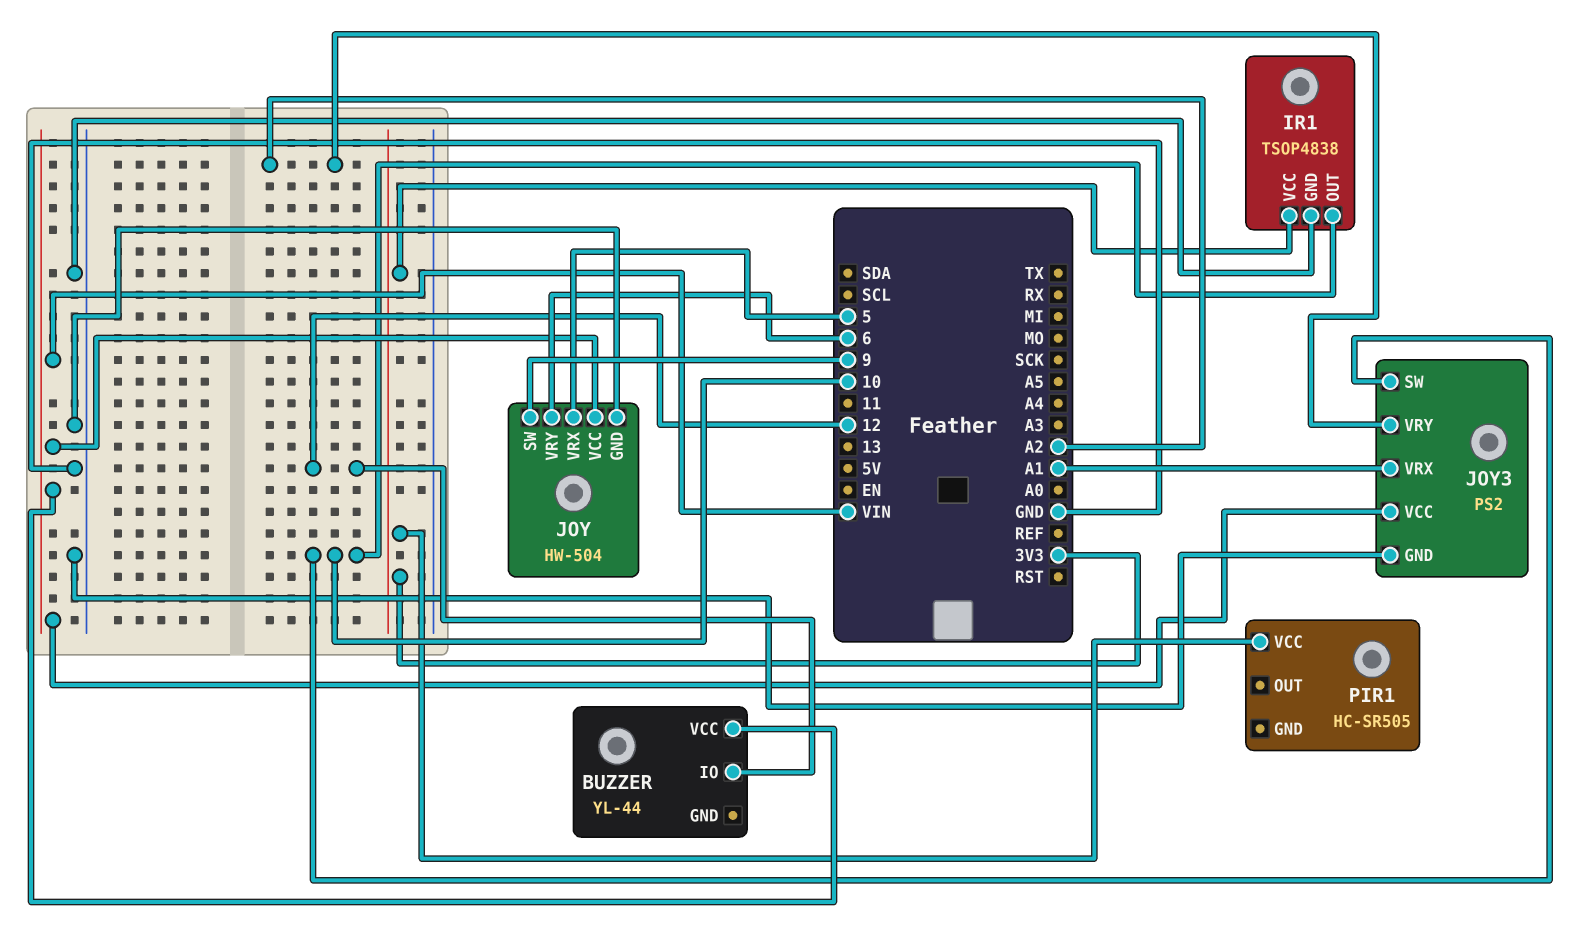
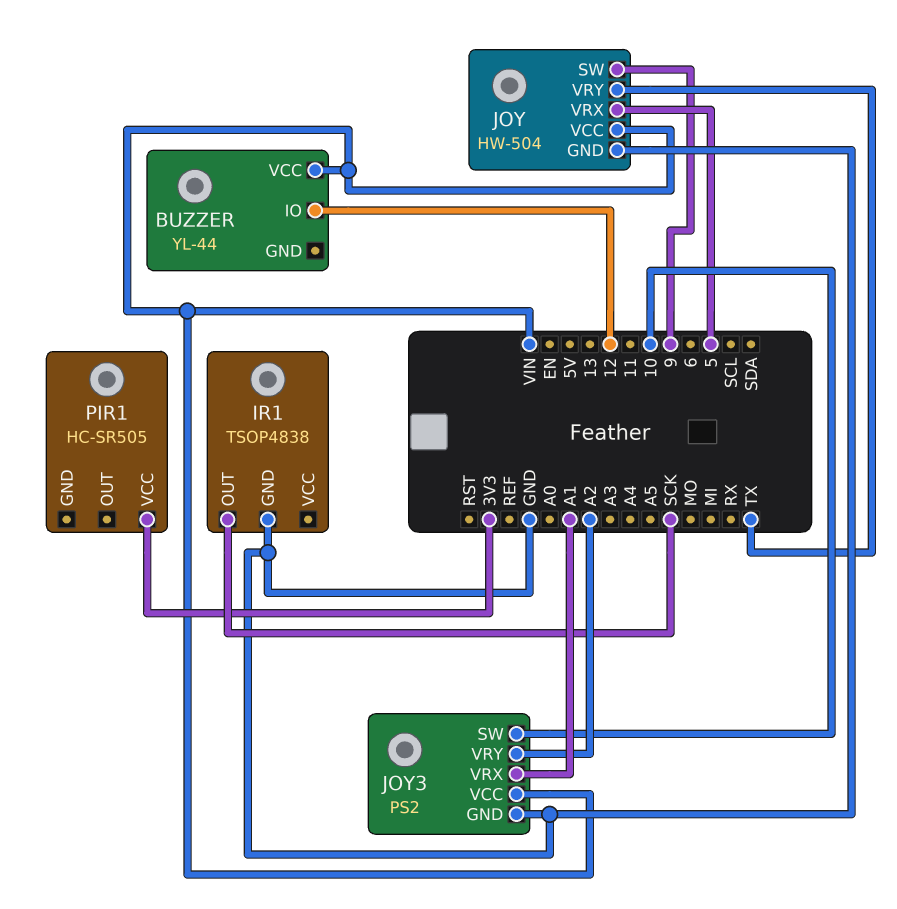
IR1 pin OUT: 10 -> SCK
IR1 pin VCC: 3V3 -> none
JOY pin VRY: 6 -> TX

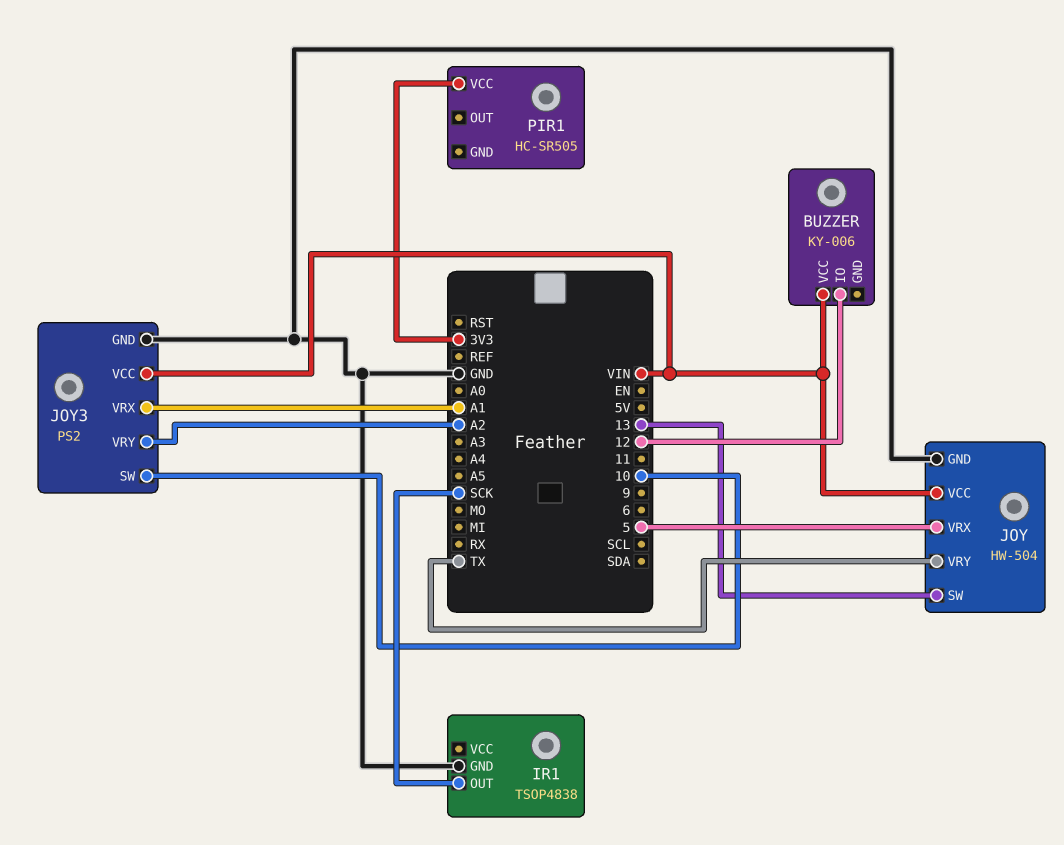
BUZZER: YL-44 -> KY-006
JOY pin SW: 9 -> 13

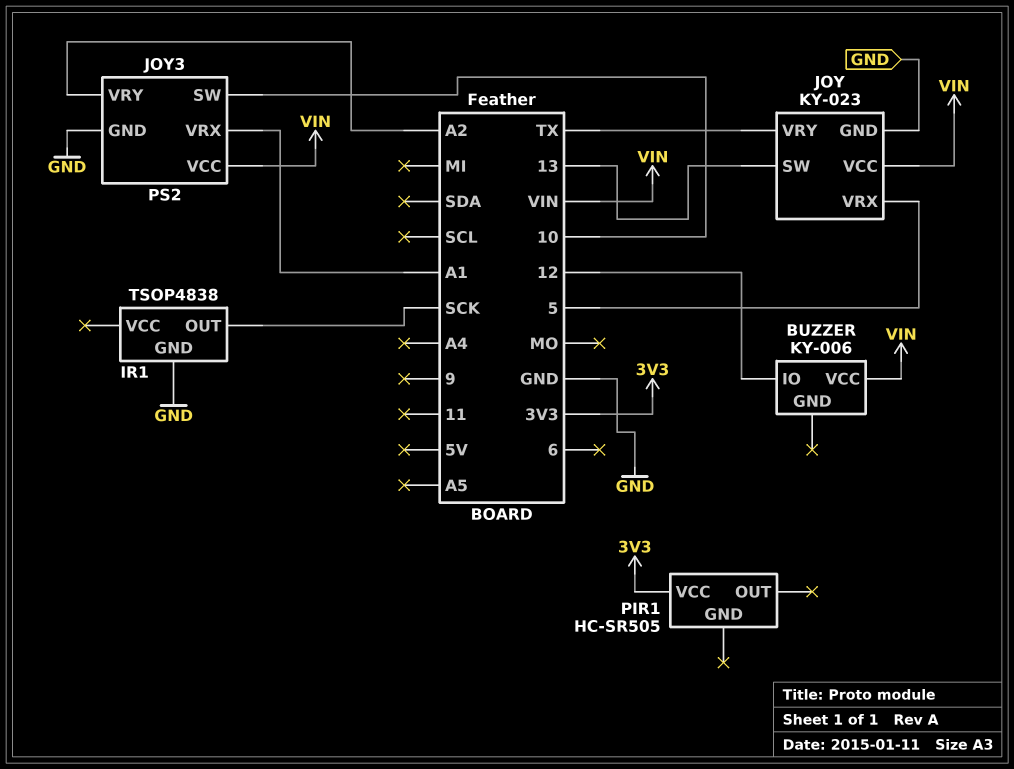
JOY: HW-504 -> KY-023

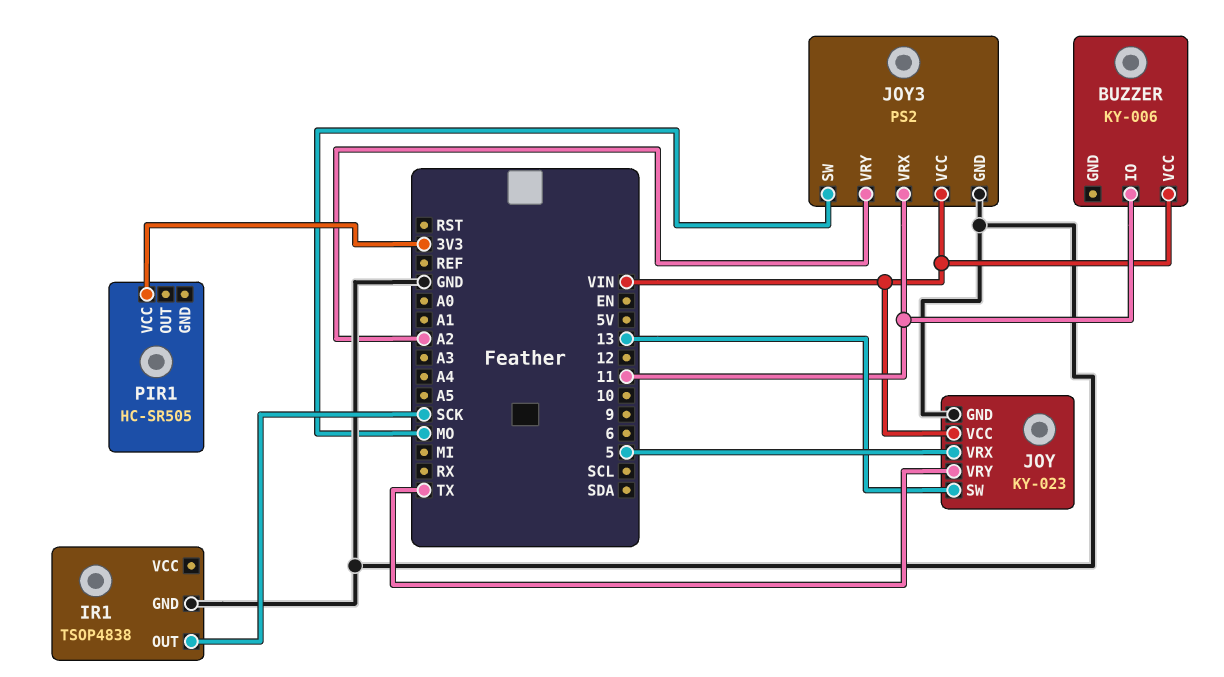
BUZZER pin IO: 12 -> 11
JOY3 pin SW: 10 -> MO
JOY3 pin VRX: A1 -> 11

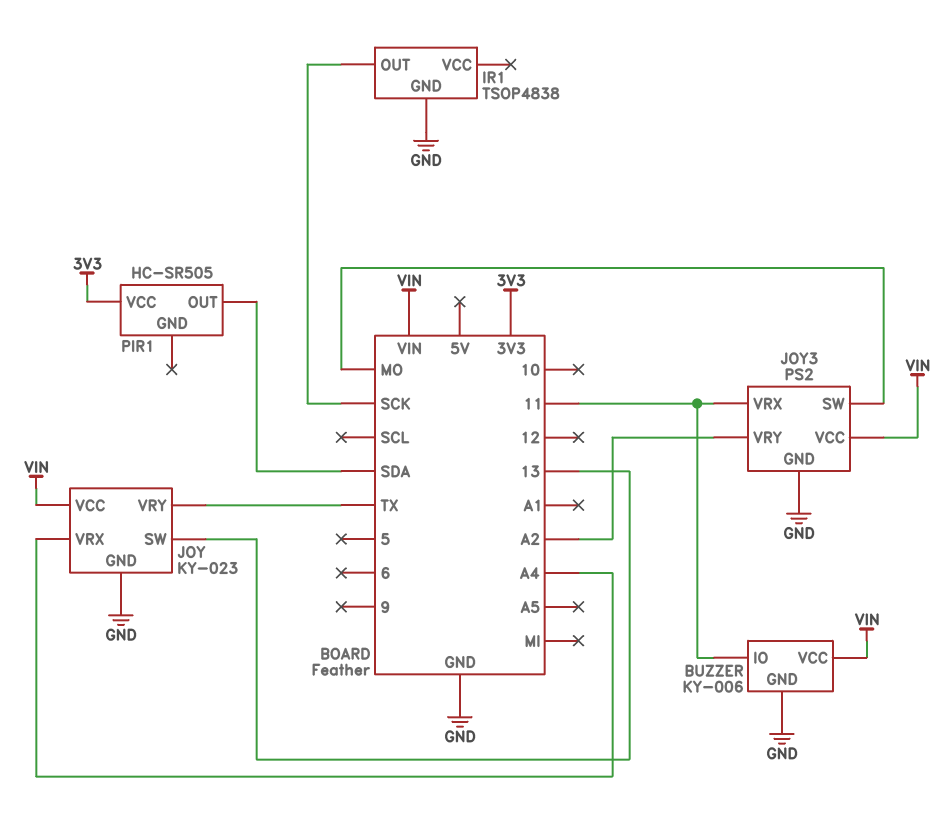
BUZZER pin GND: none -> GND
JOY pin VRX: 5 -> A4
PIR1 pin OUT: none -> SDA

